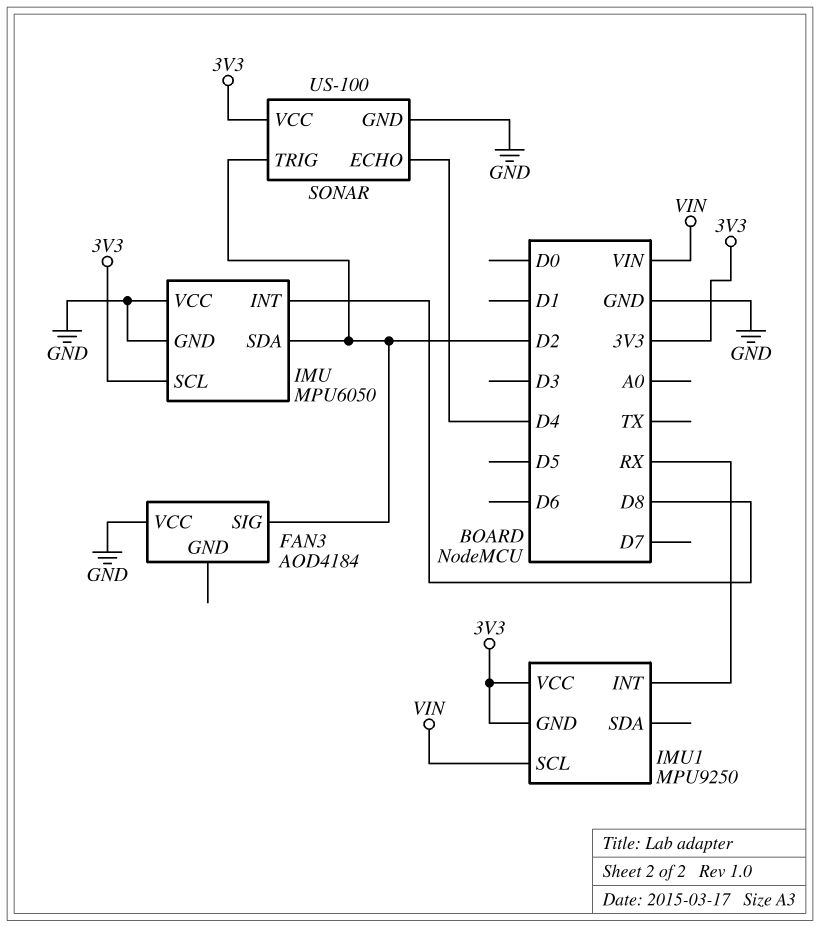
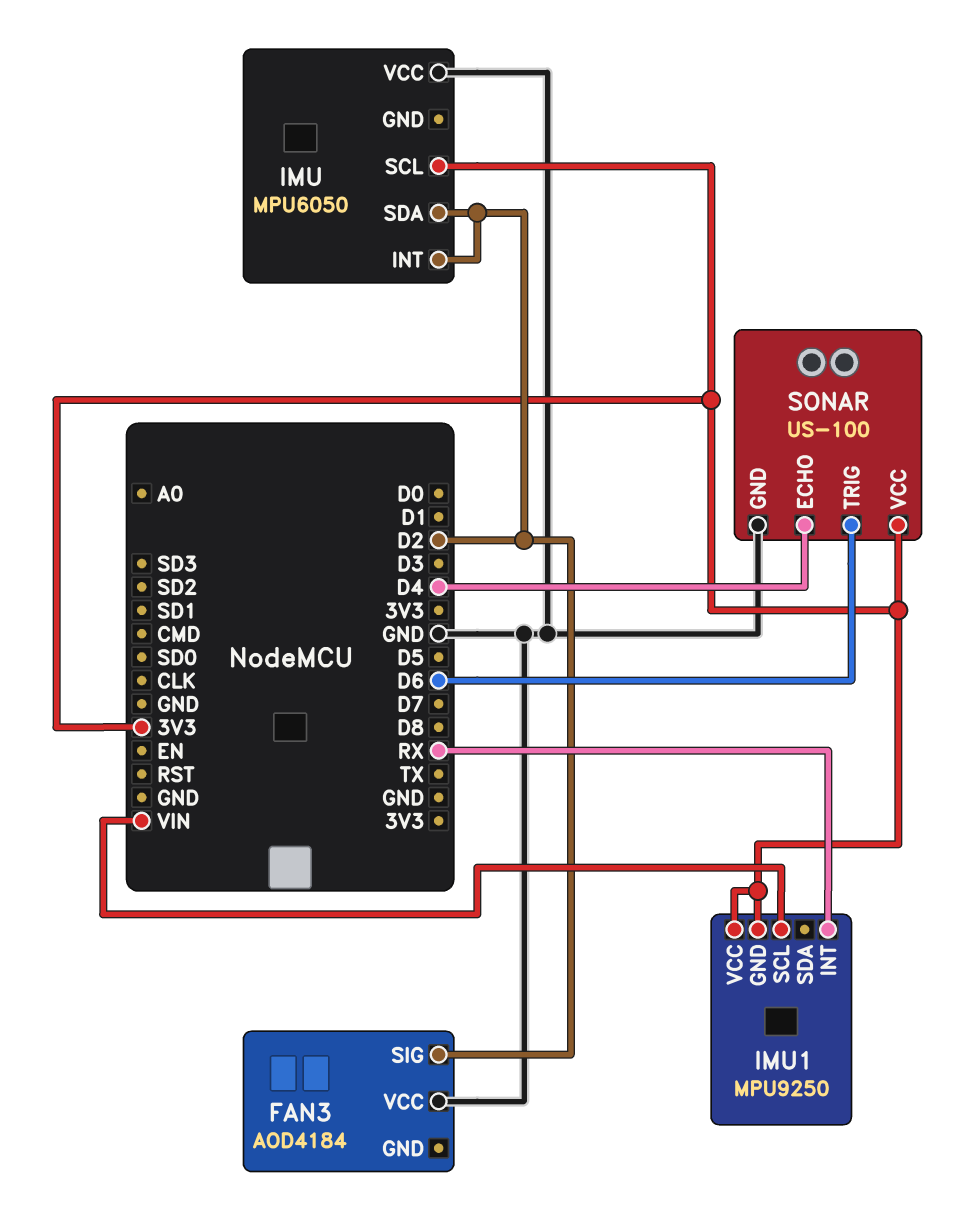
IMU pin GND: GND -> none
IMU pin INT: D8 -> D2
SONAR pin TRIG: D2 -> D6

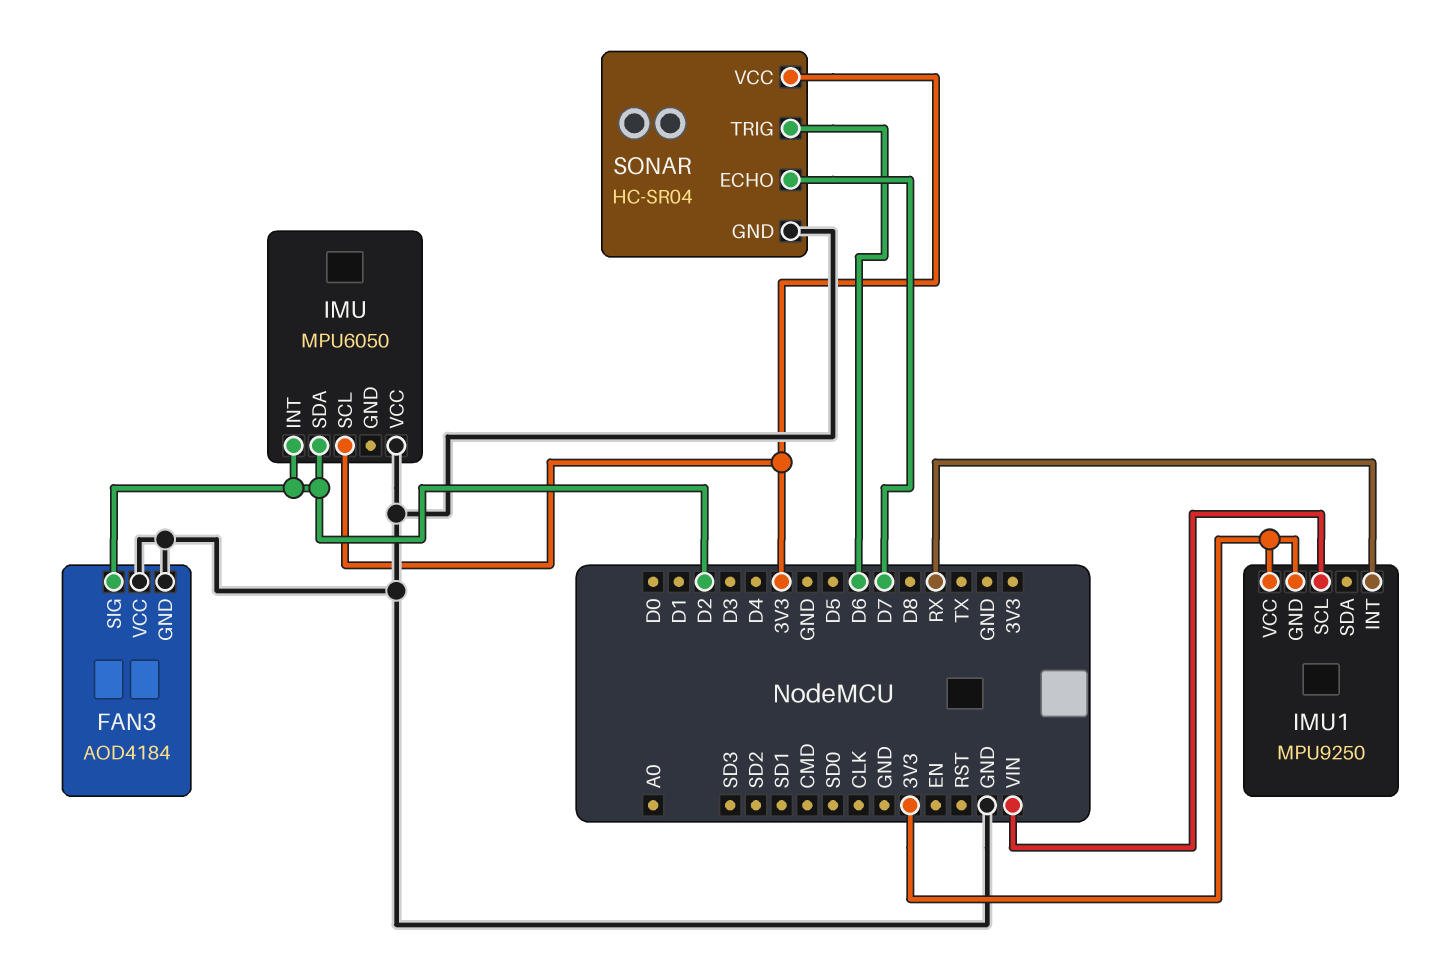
FAN3 pin GND: none -> GND
SONAR: US-100 -> HC-SR04
SONAR pin ECHO: D4 -> D7

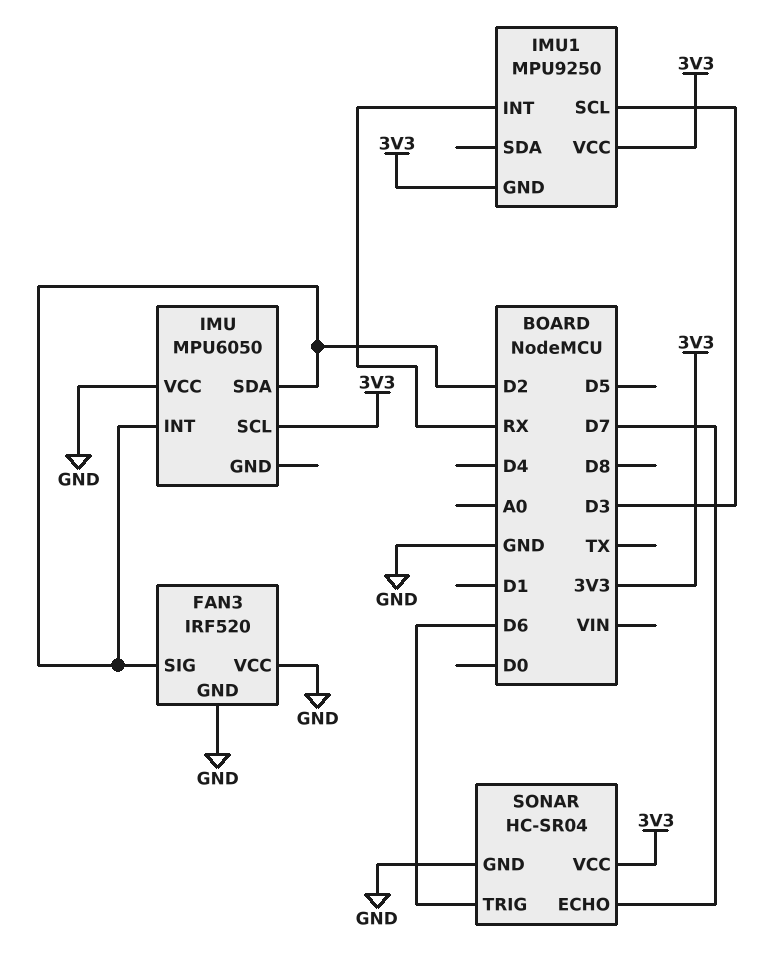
FAN3: AOD4184 -> IRF520
IMU1 pin SCL: VIN -> D3

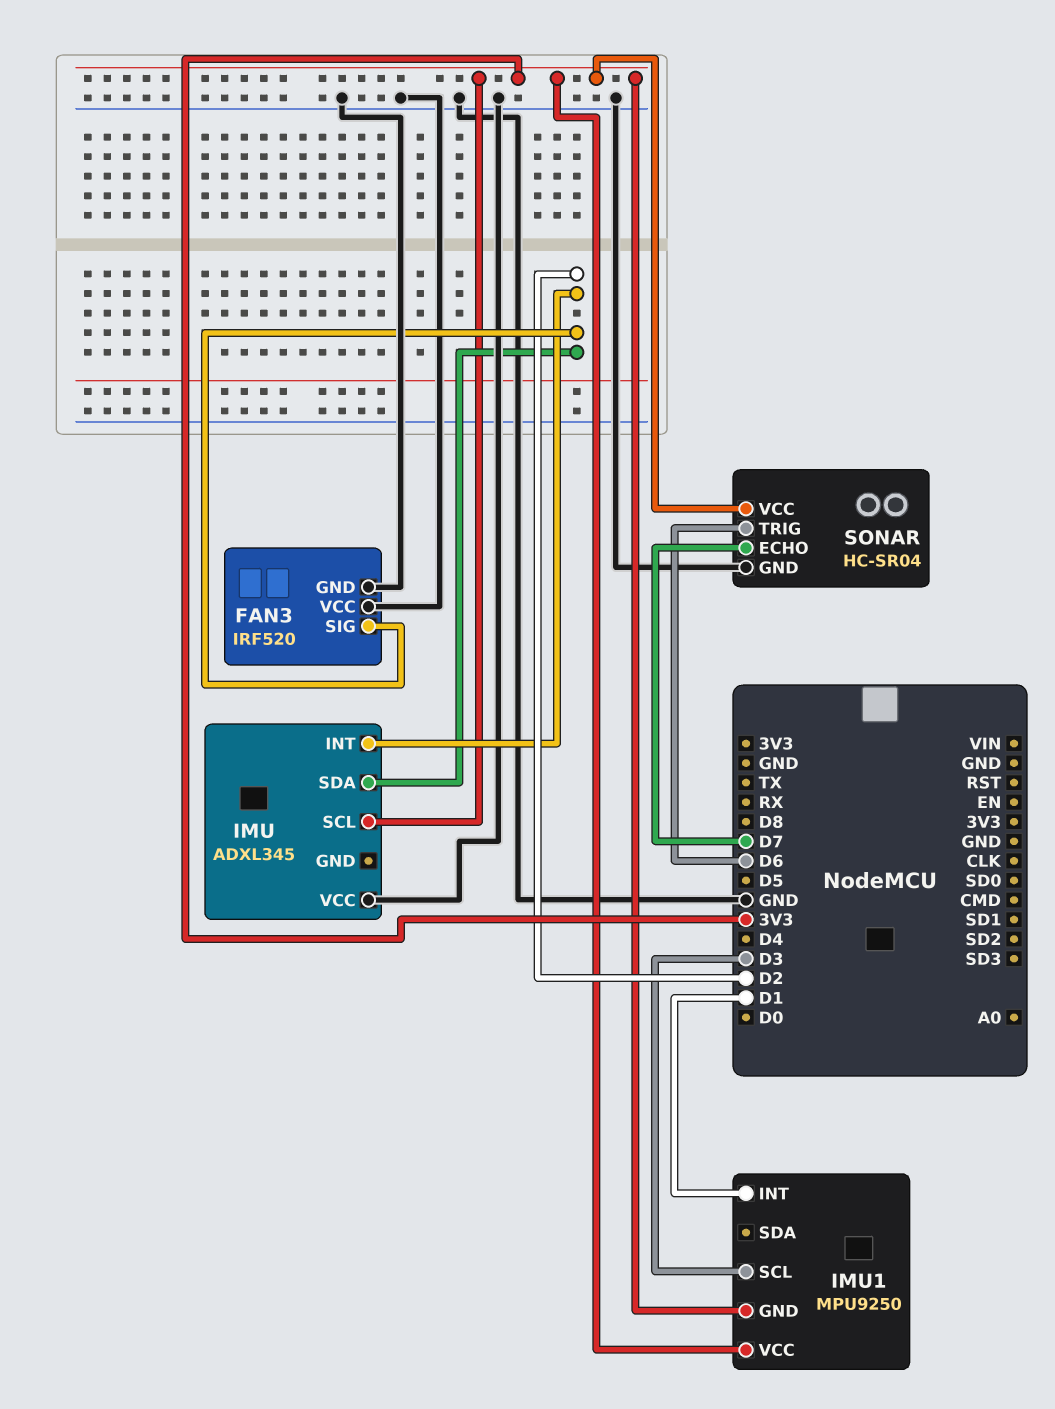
IMU: MPU6050 -> ADXL345
IMU1 pin INT: RX -> D1

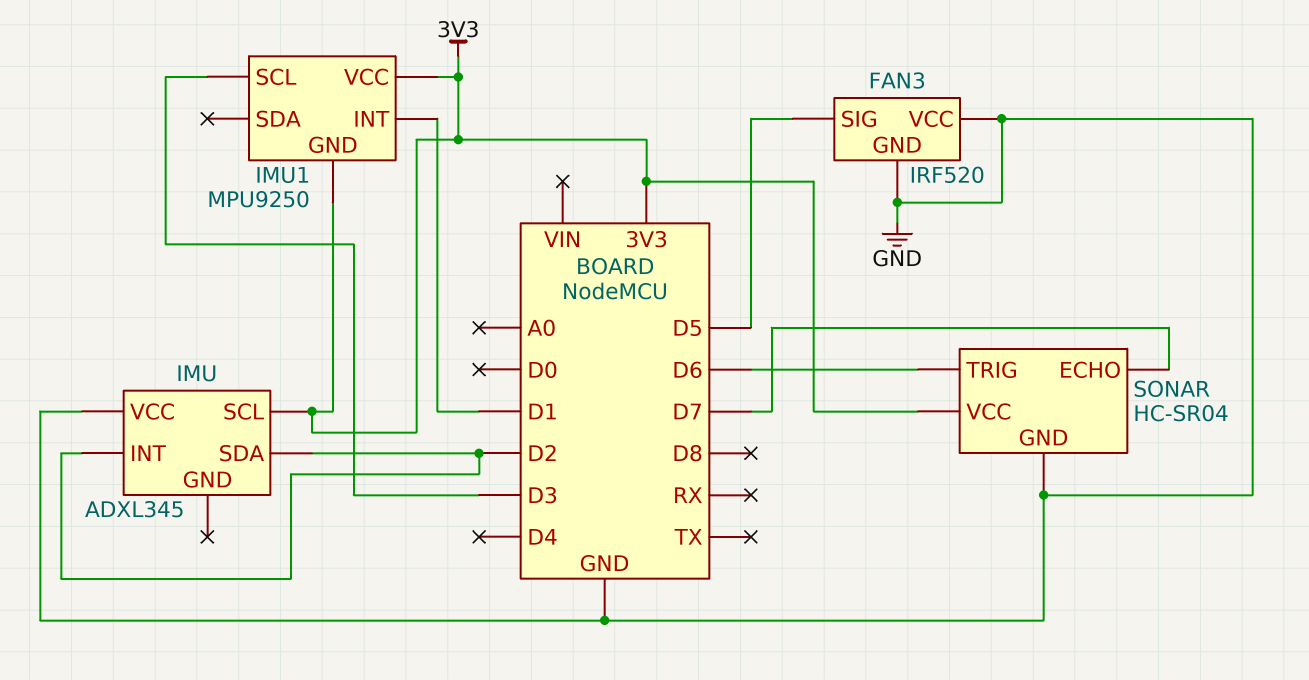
FAN3 pin SIG: D2 -> D5

